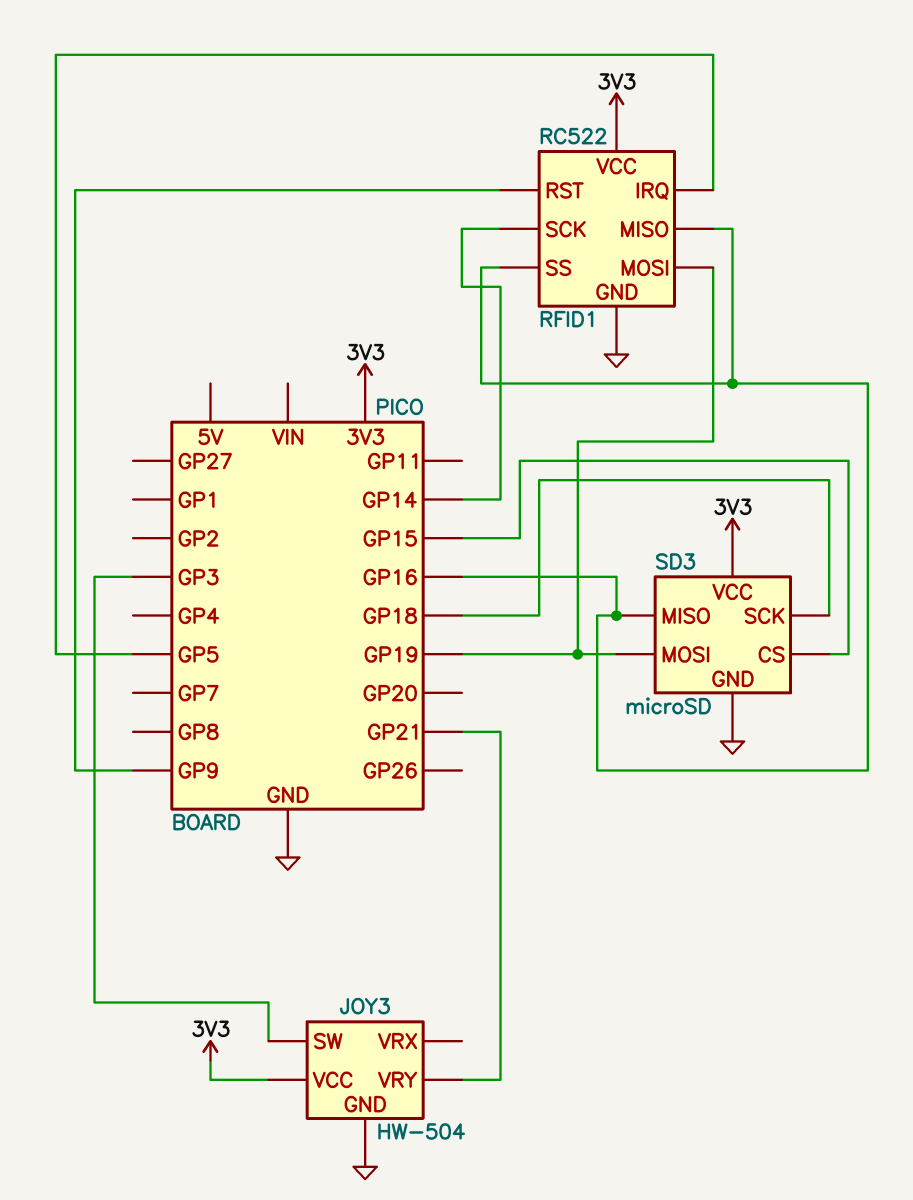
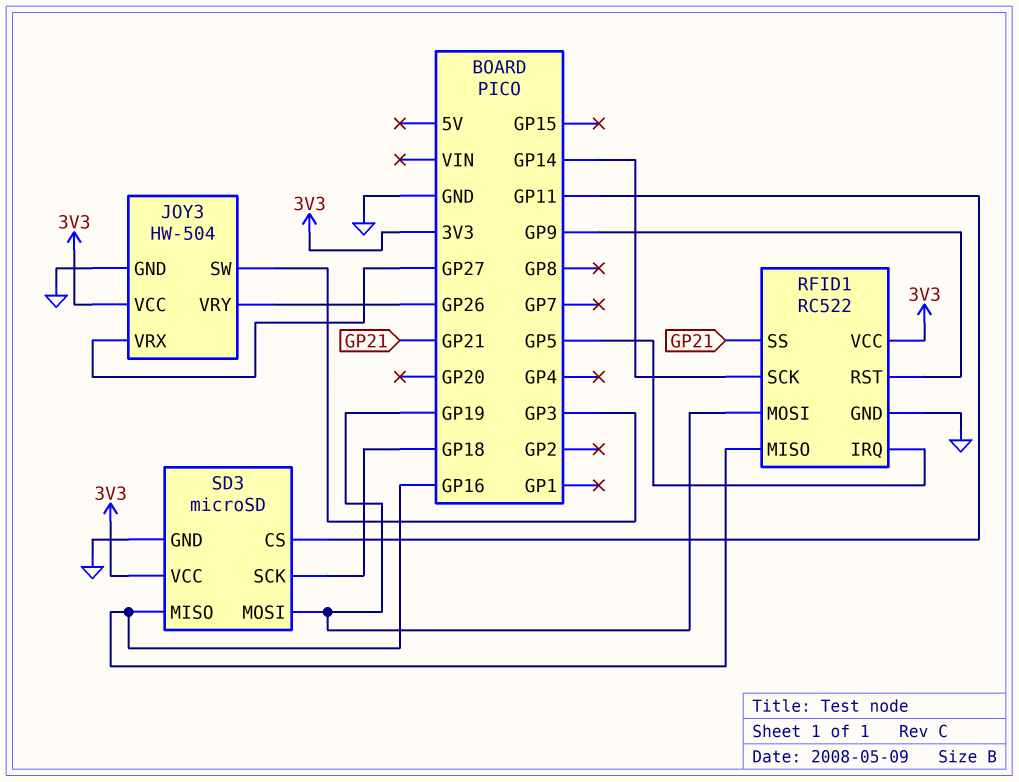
JOY3 pin VRX: none -> GP27
JOY3 pin VRY: GP21 -> GP26
RFID1 pin SS: GP16 -> GP21
SD3 pin CS: GP15 -> GP11

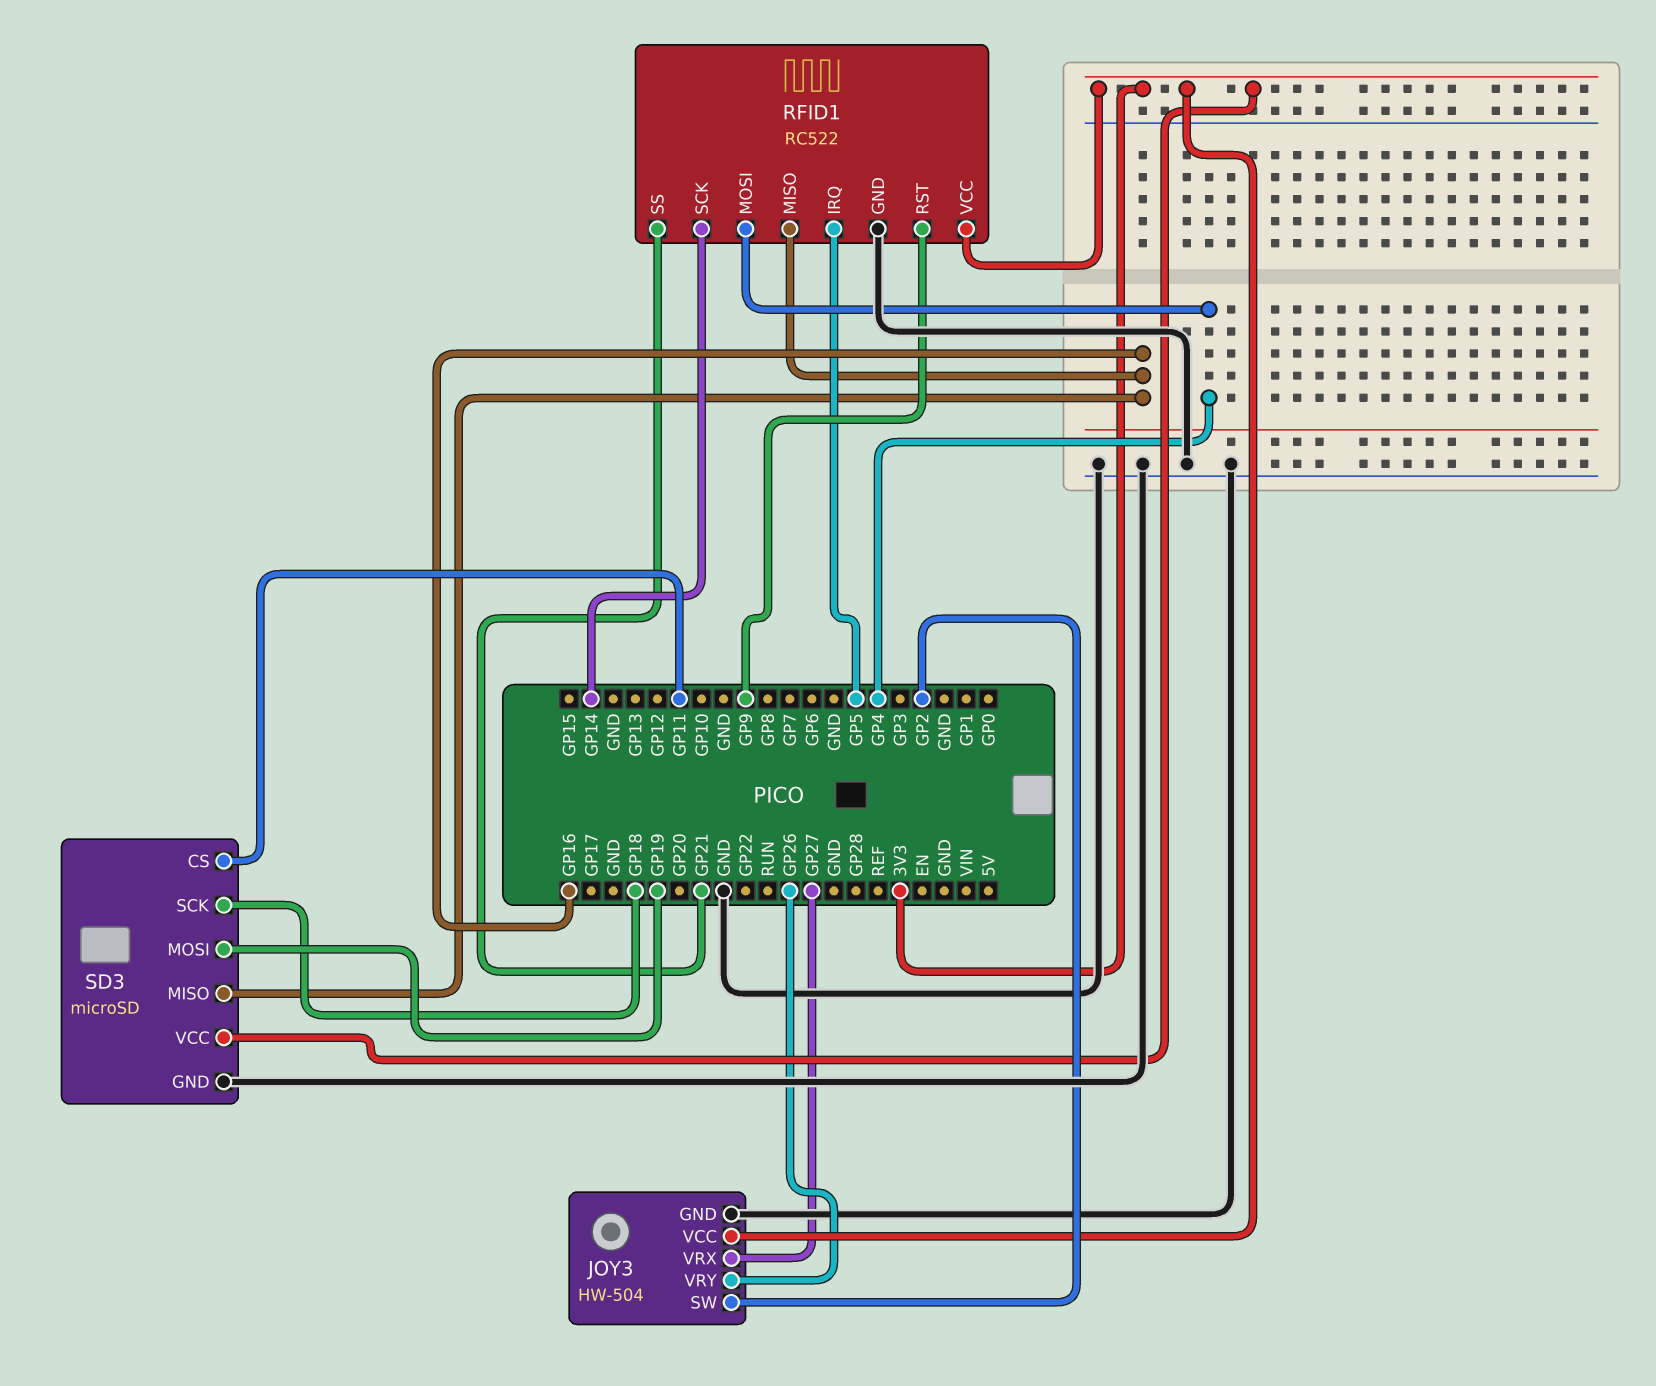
JOY3 pin SW: GP3 -> GP2
RFID1 pin MOSI: GP19 -> GP4

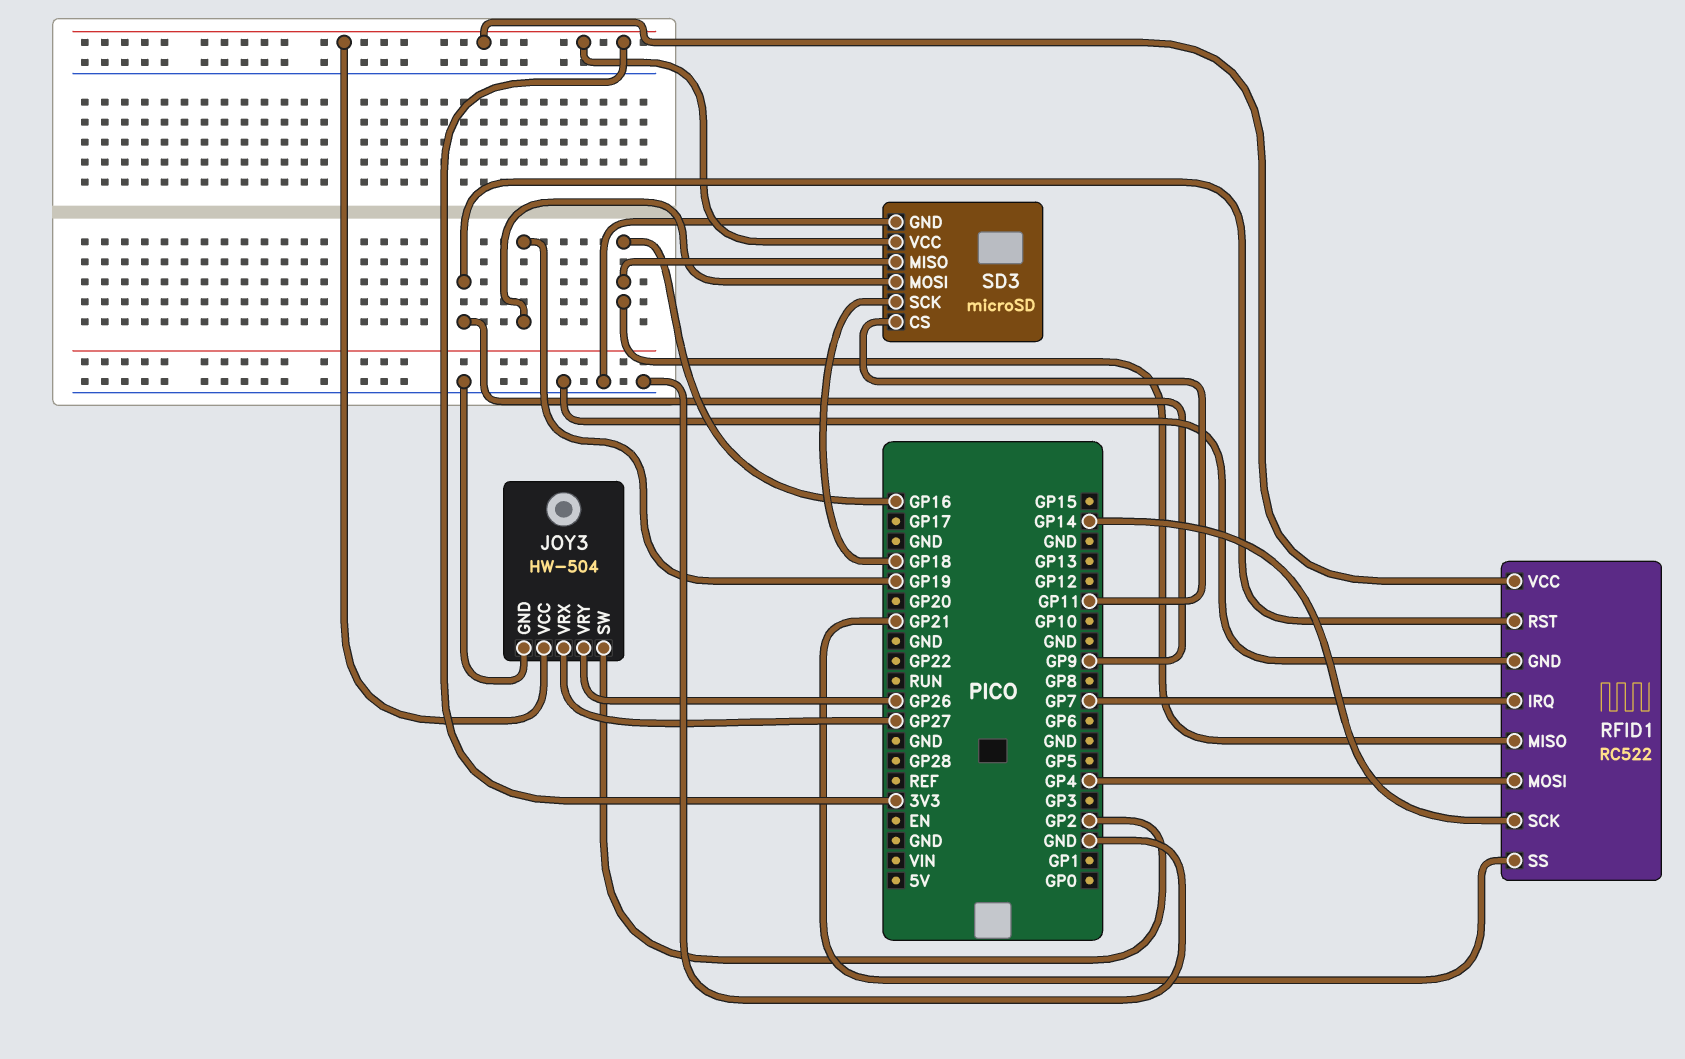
RFID1 pin IRQ: GP5 -> GP7

